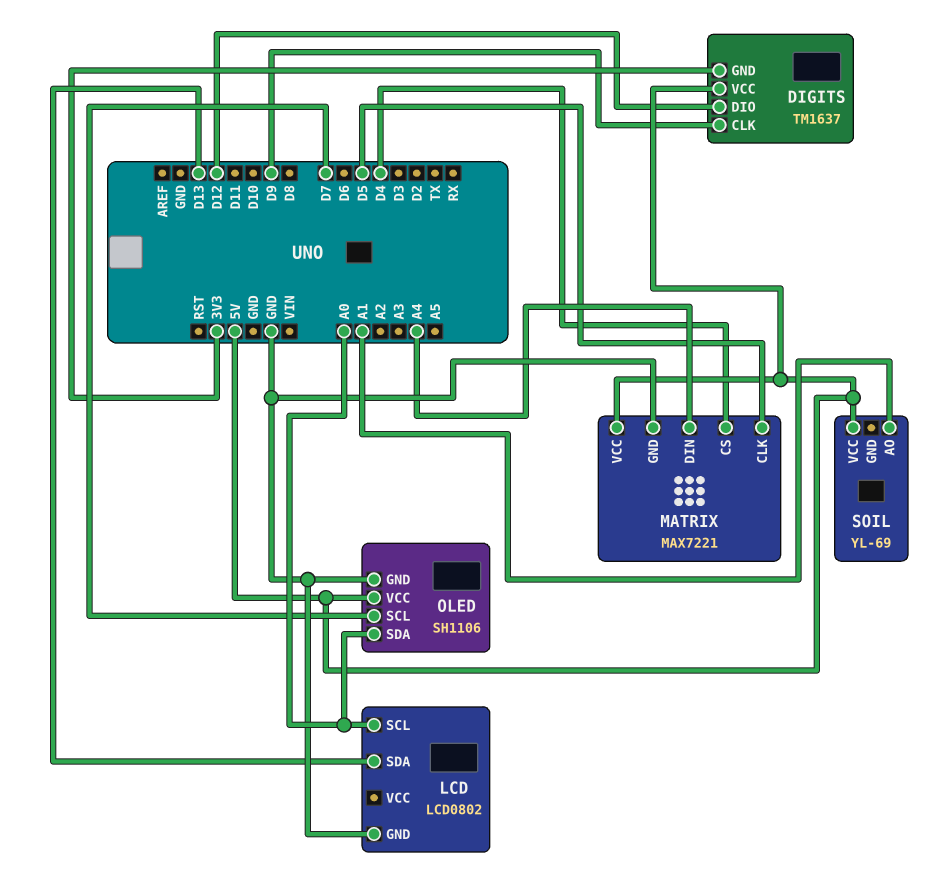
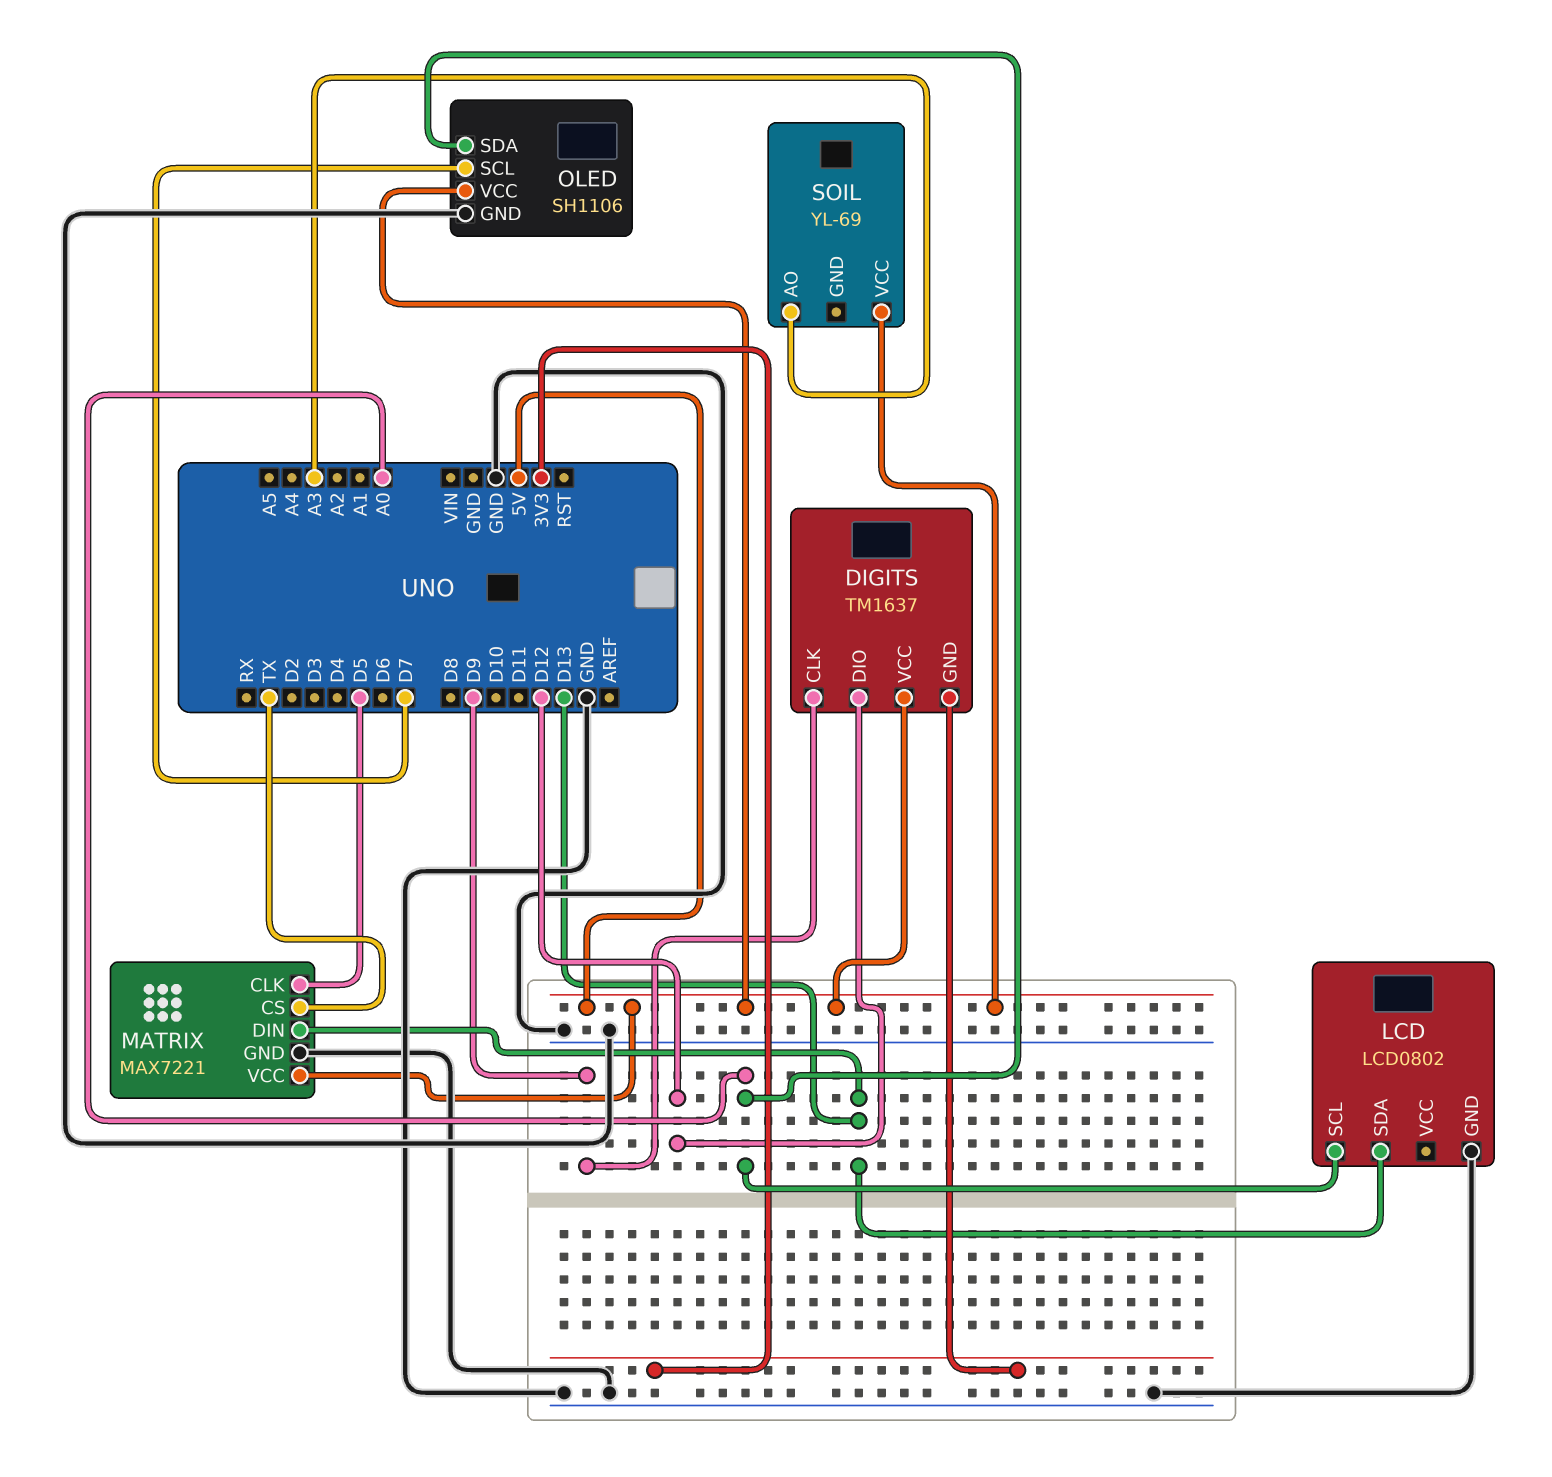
MATRIX pin CS: D4 -> TX
MATRIX pin DIN: A4 -> D13
SOIL pin AO: A1 -> A3

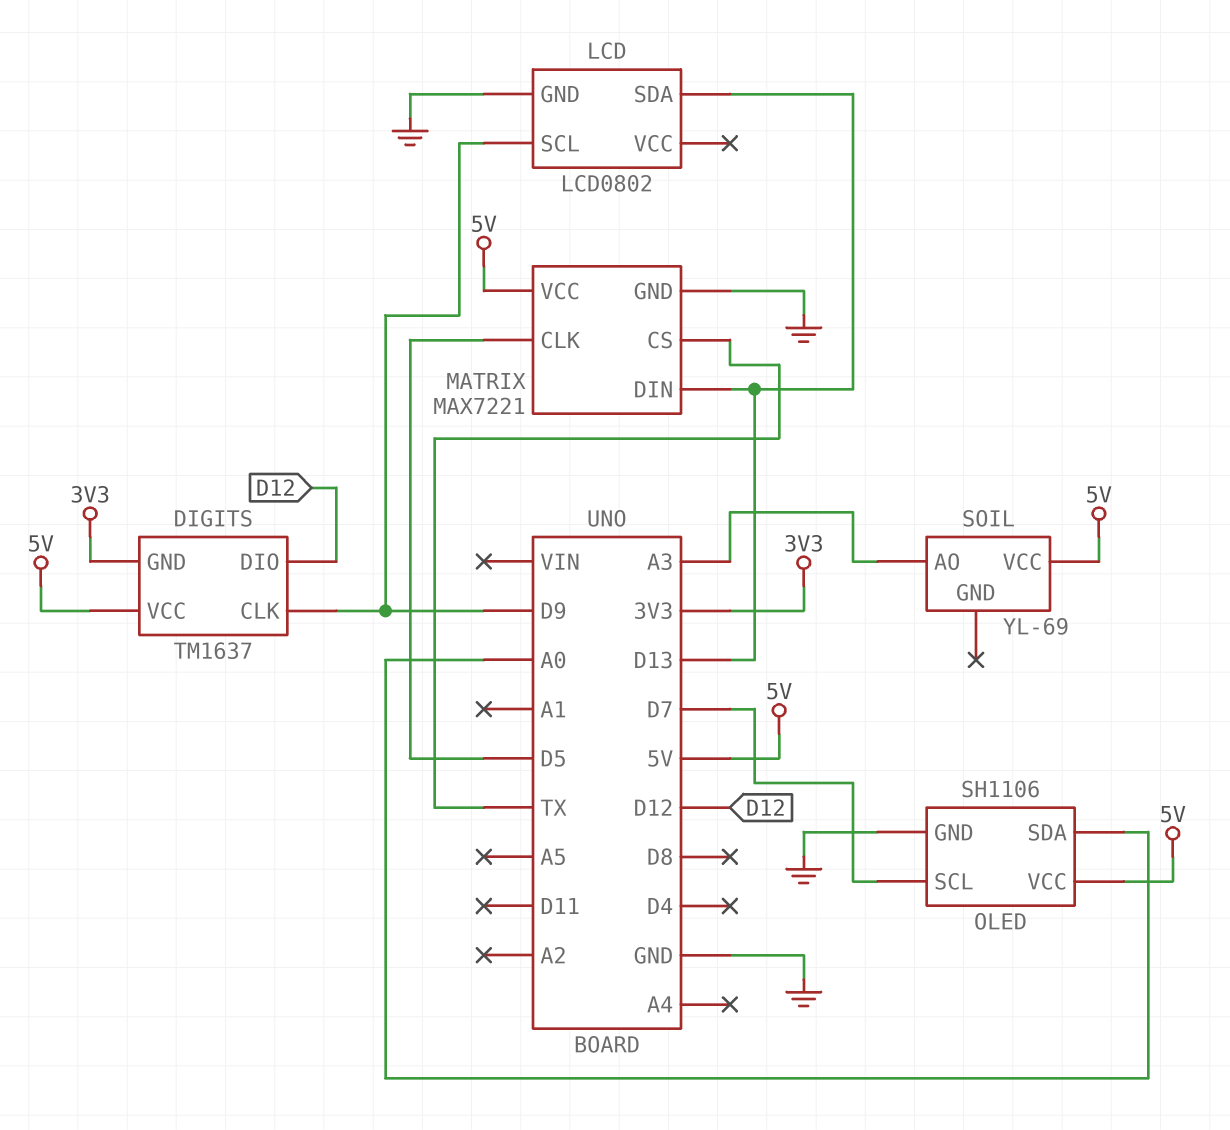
LCD pin SCL: A0 -> D9

